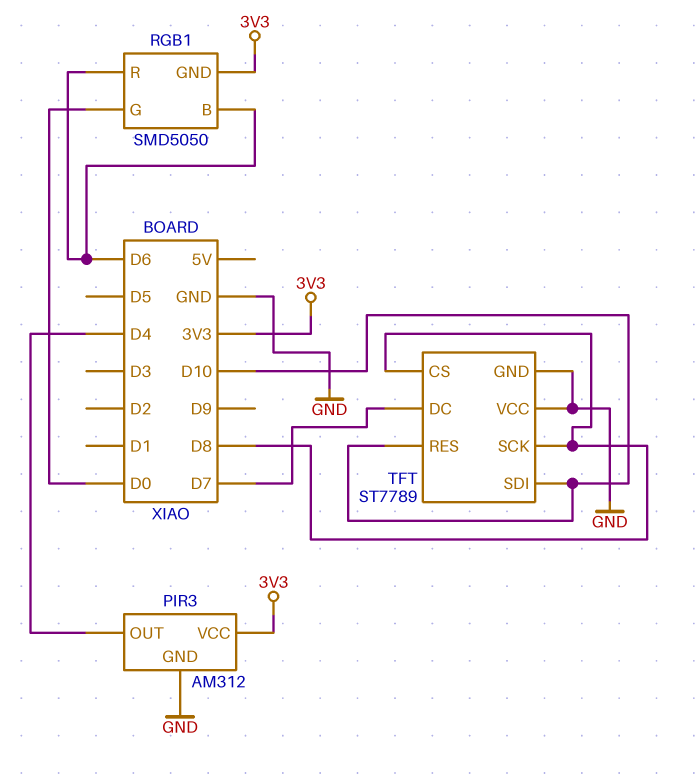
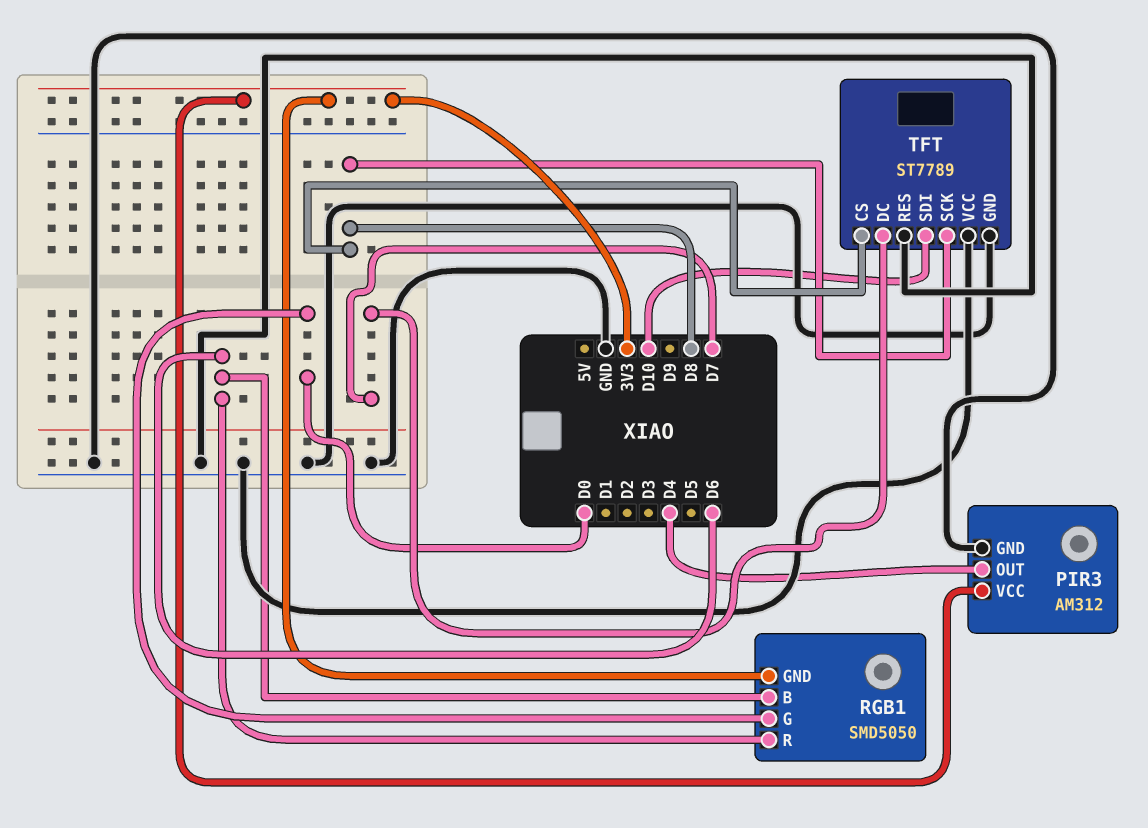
TFT pin RES: D10 -> GND

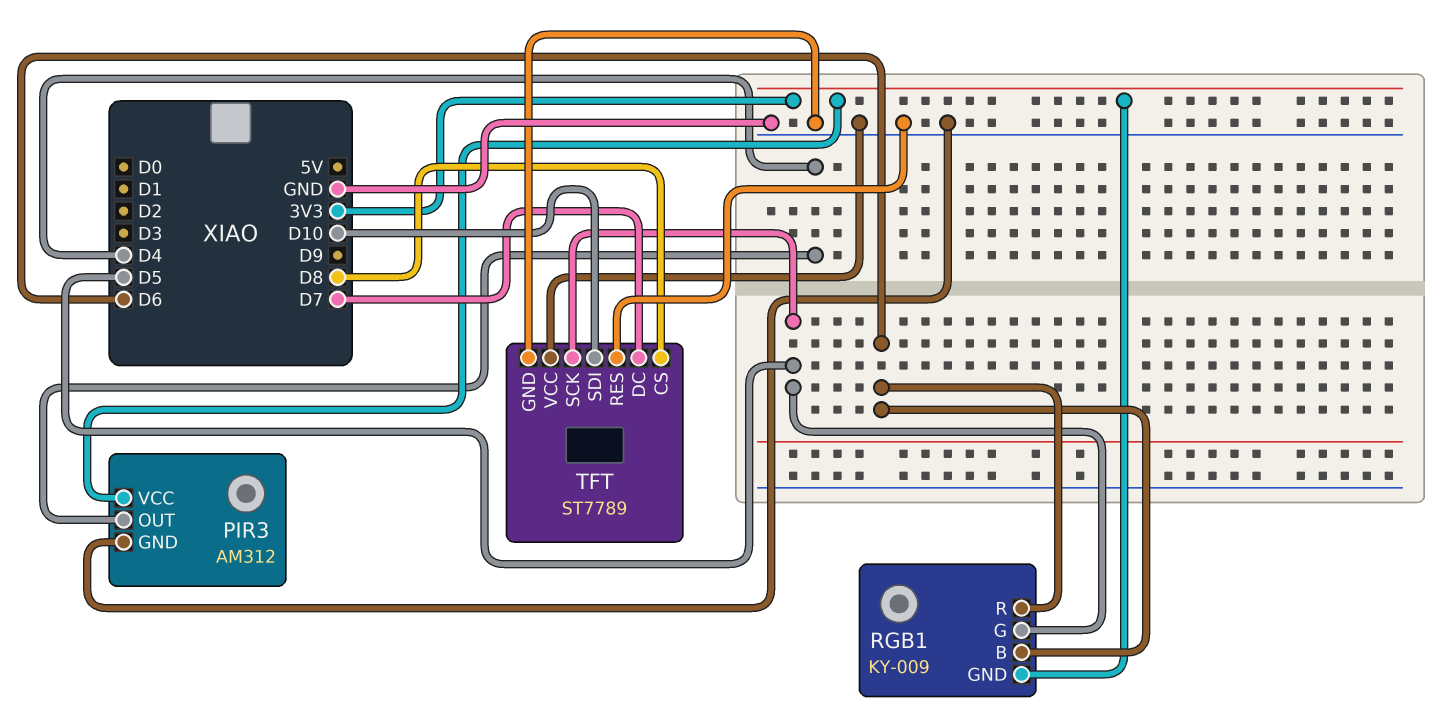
RGB1: SMD5050 -> KY-009
RGB1 pin G: D0 -> D5
TFT pin SCK: D8 -> D5

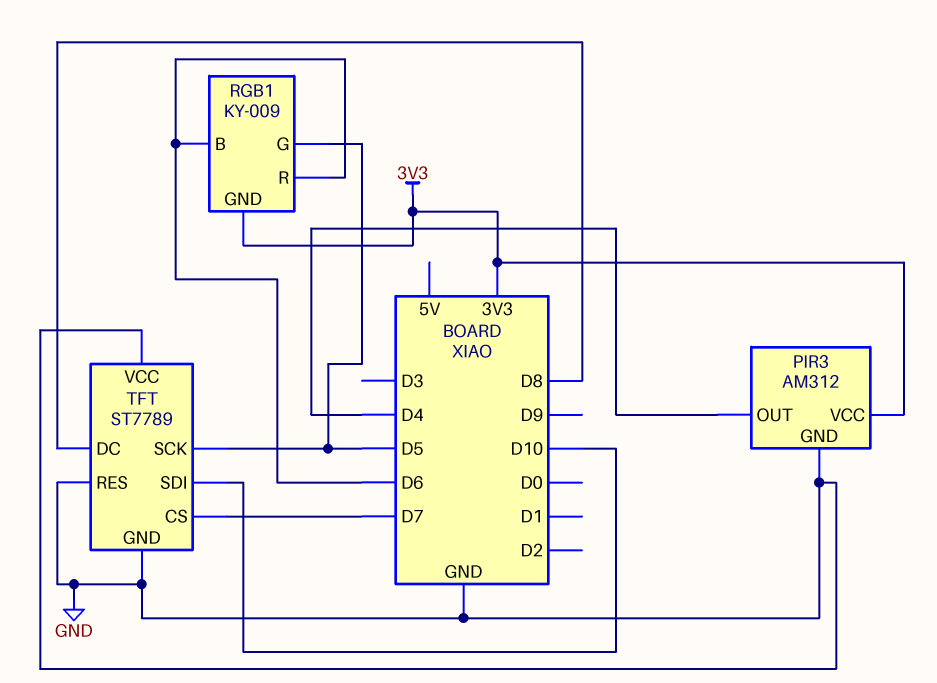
TFT pin CS: D8 -> D7
TFT pin DC: D7 -> D8

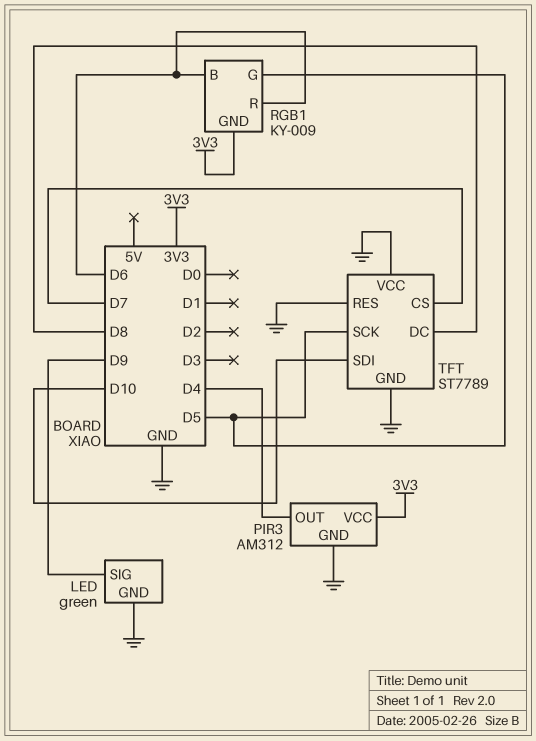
LED: none -> green
LED pin GND: none -> GND
LED pin SIG: none -> D9

